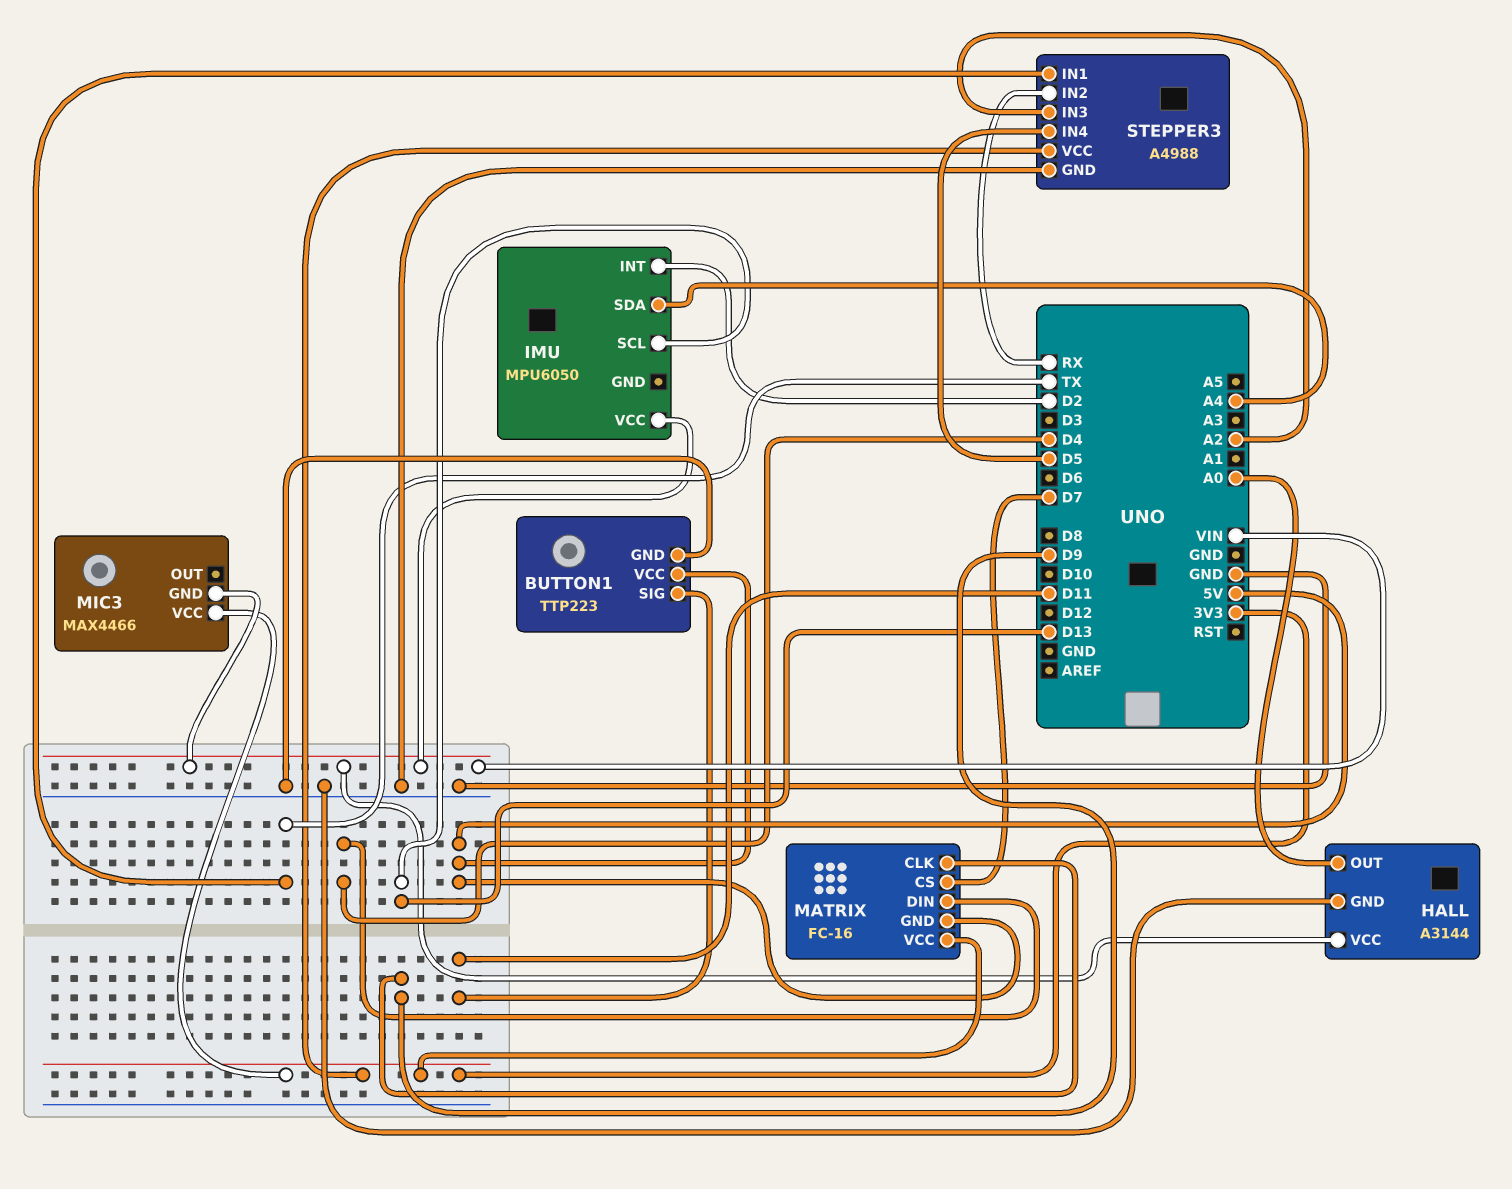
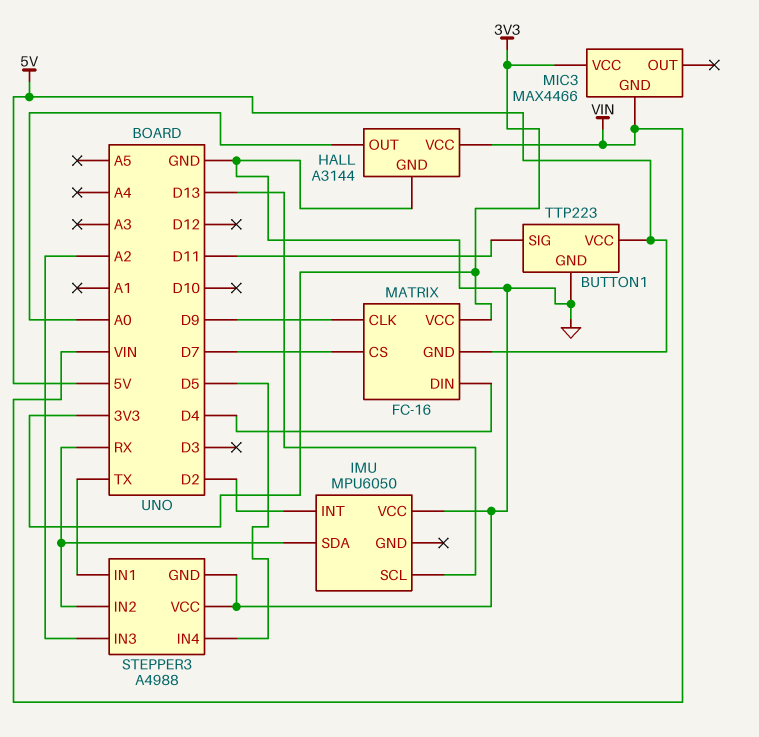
IMU pin SDA: A4 -> RX
IMU pin VCC: VIN -> GND
STEPPER3 pin VCC: 3V3 -> GND

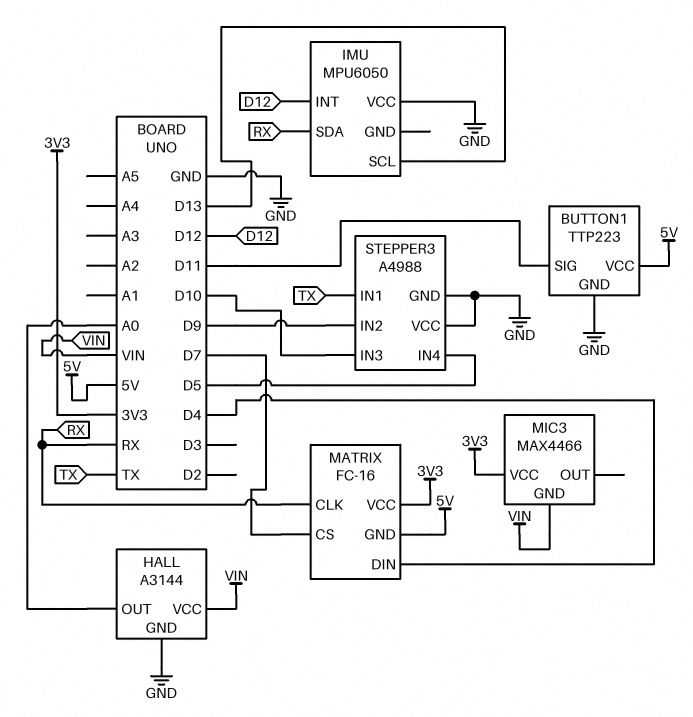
IMU pin INT: D2 -> D12
MATRIX pin CLK: D9 -> RX
STEPPER3 pin IN2: RX -> D9
STEPPER3 pin IN3: A2 -> D10

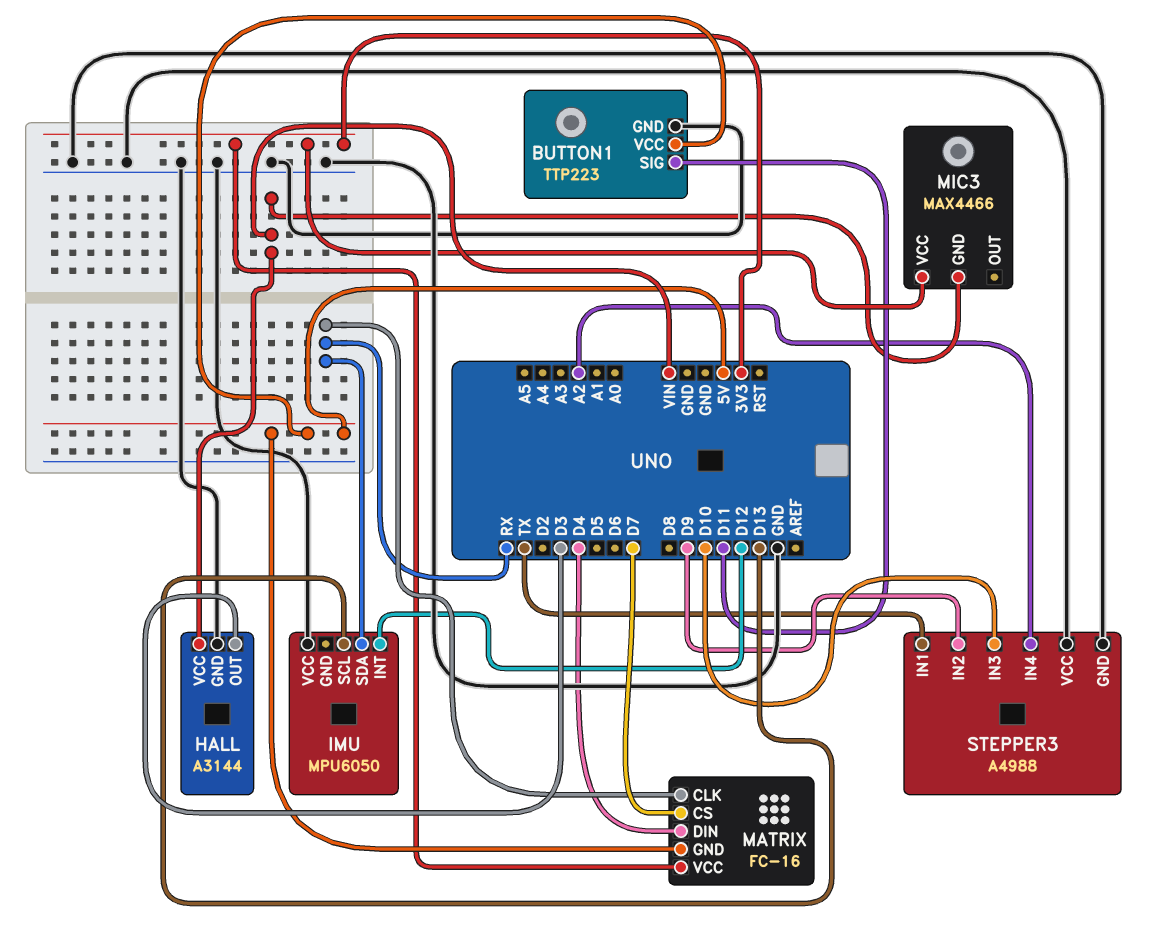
HALL pin OUT: A0 -> D3
STEPPER3 pin IN4: D5 -> A2

